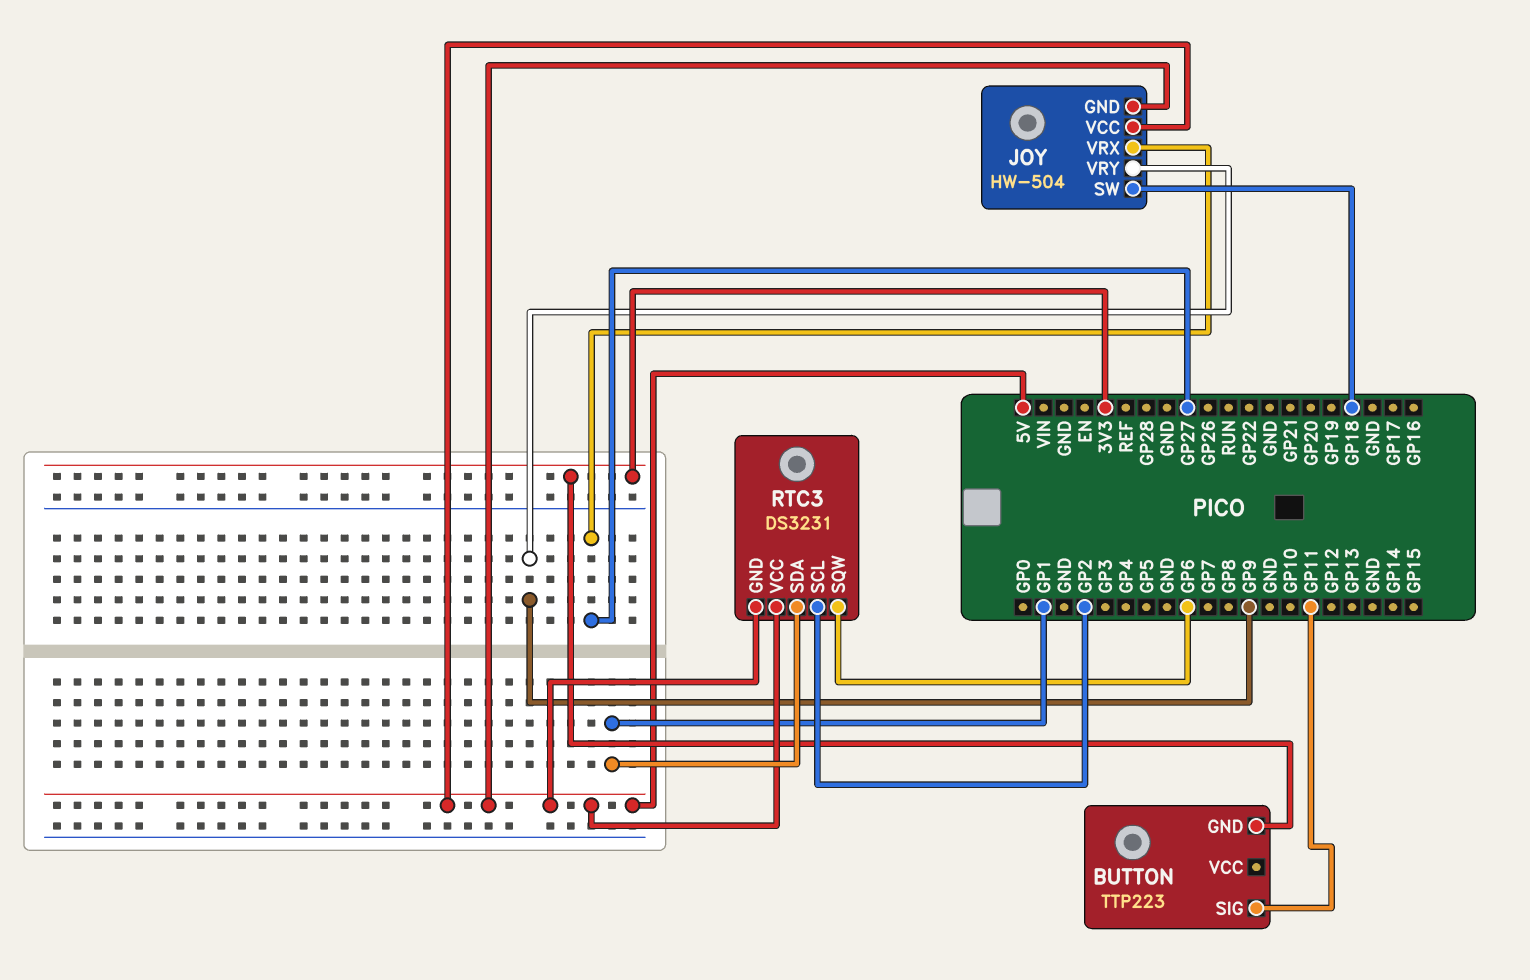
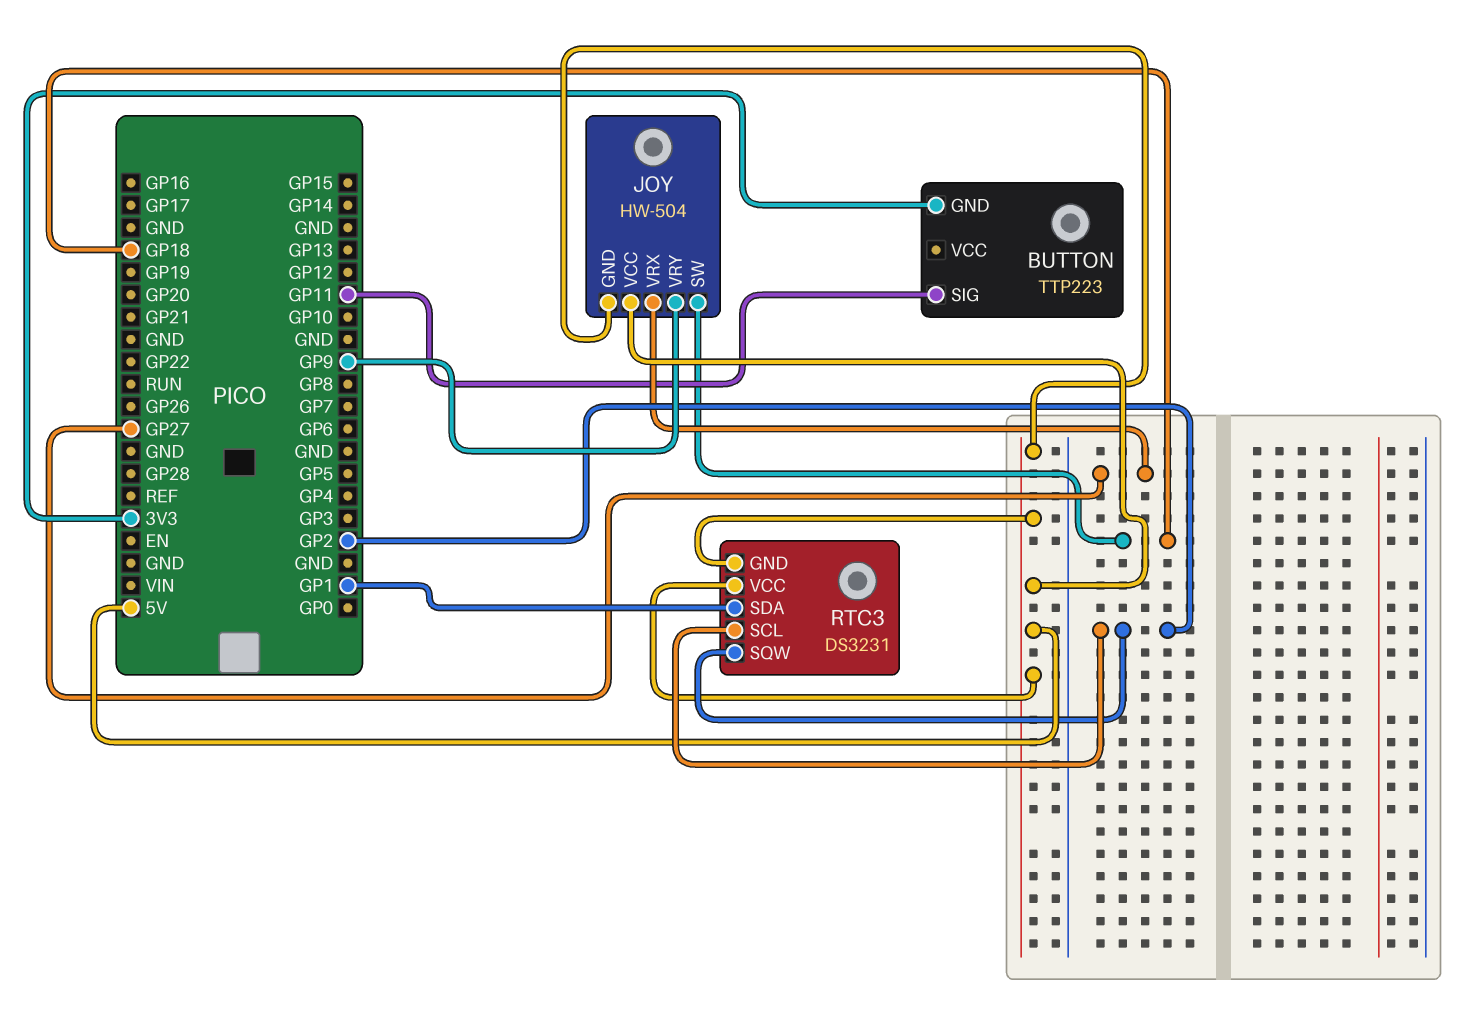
RTC3 pin SQW: GP6 -> GP2

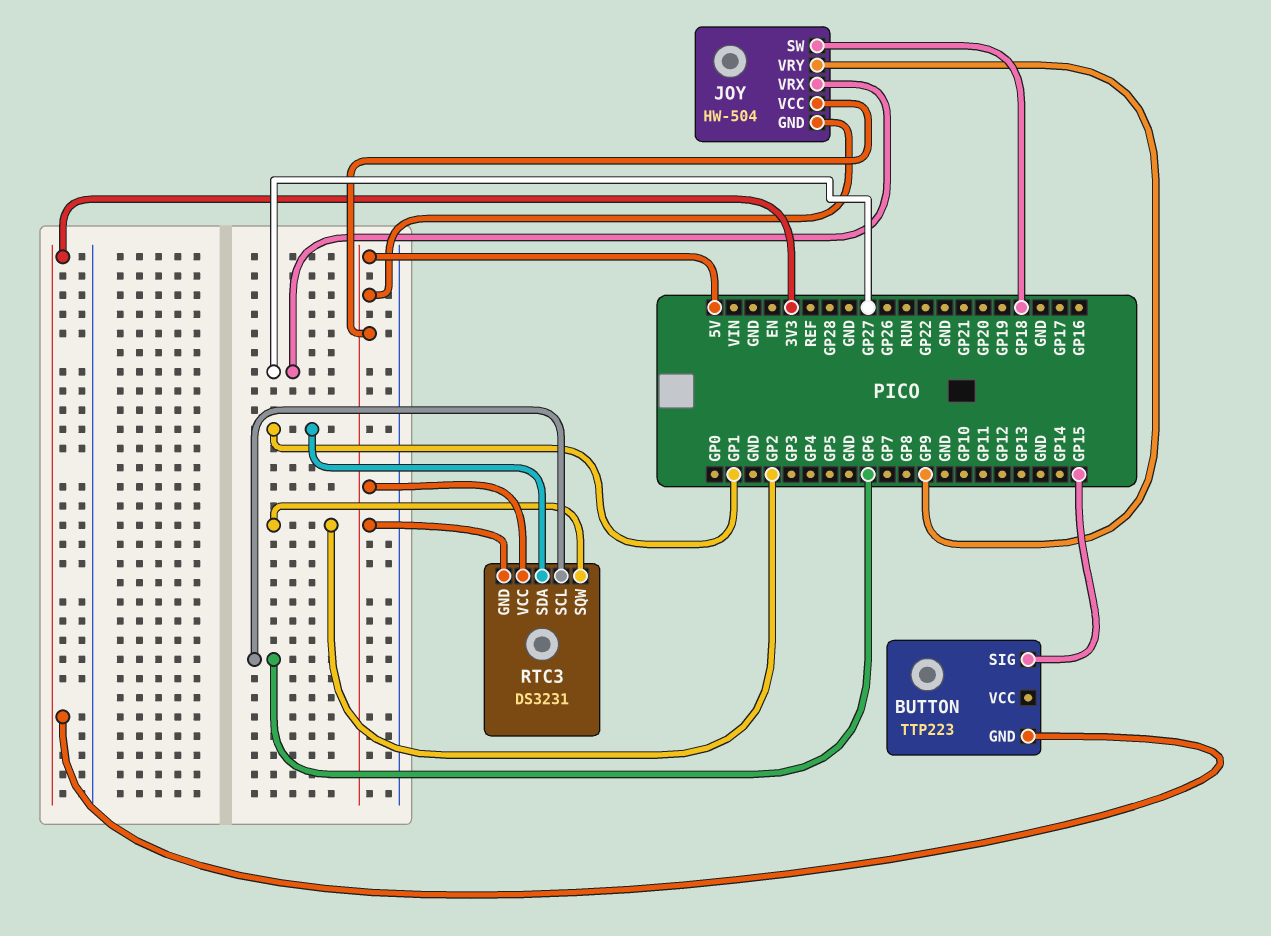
BUTTON pin SIG: GP11 -> GP15
RTC3 pin SCL: GP2 -> GP6

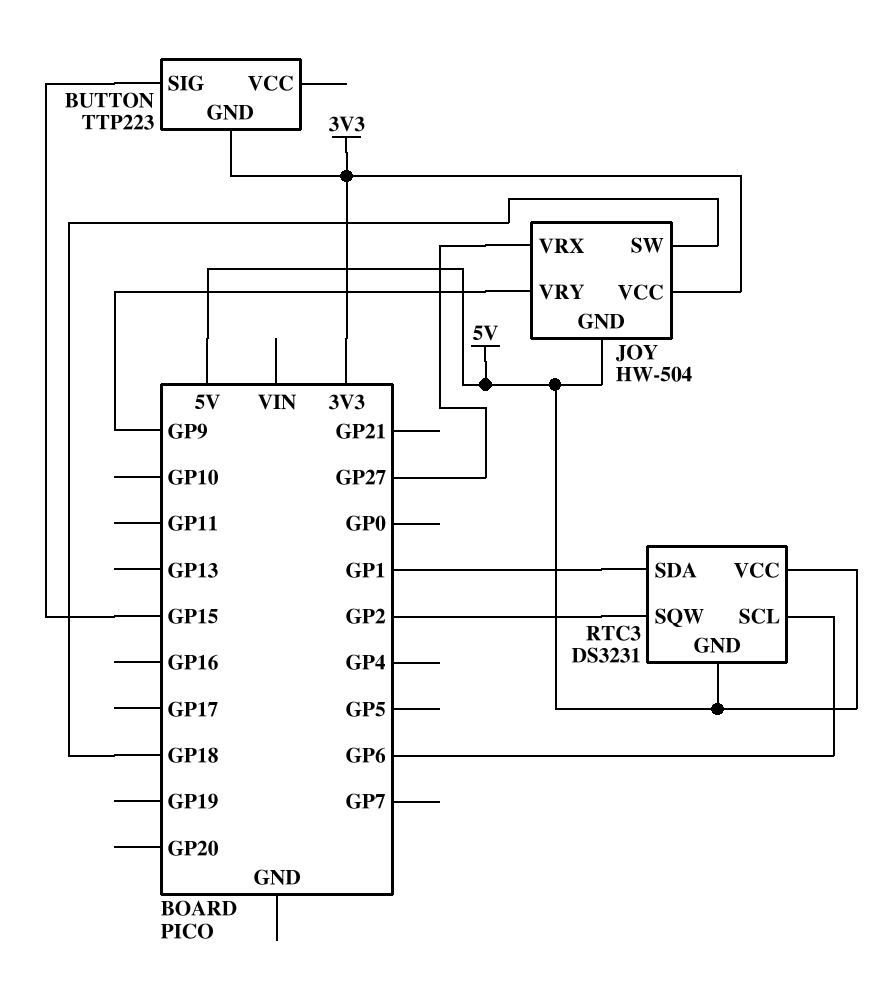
JOY pin VCC: 5V -> 3V3

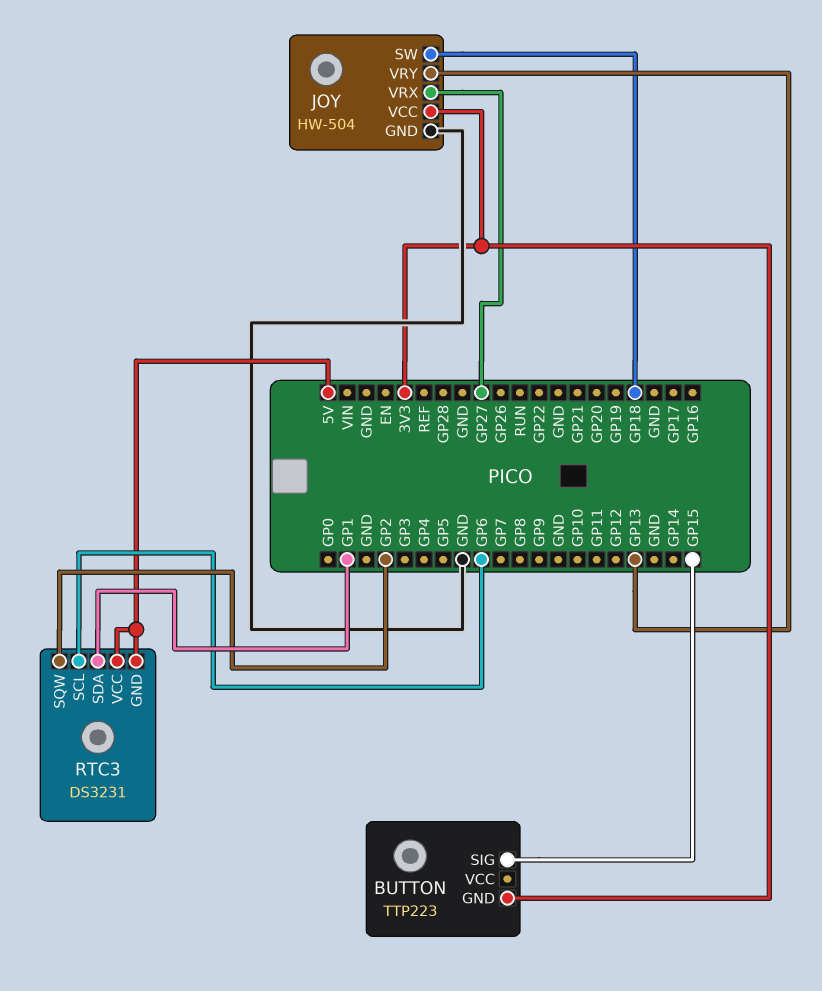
JOY pin GND: 5V -> GND
JOY pin VRY: GP9 -> GP13

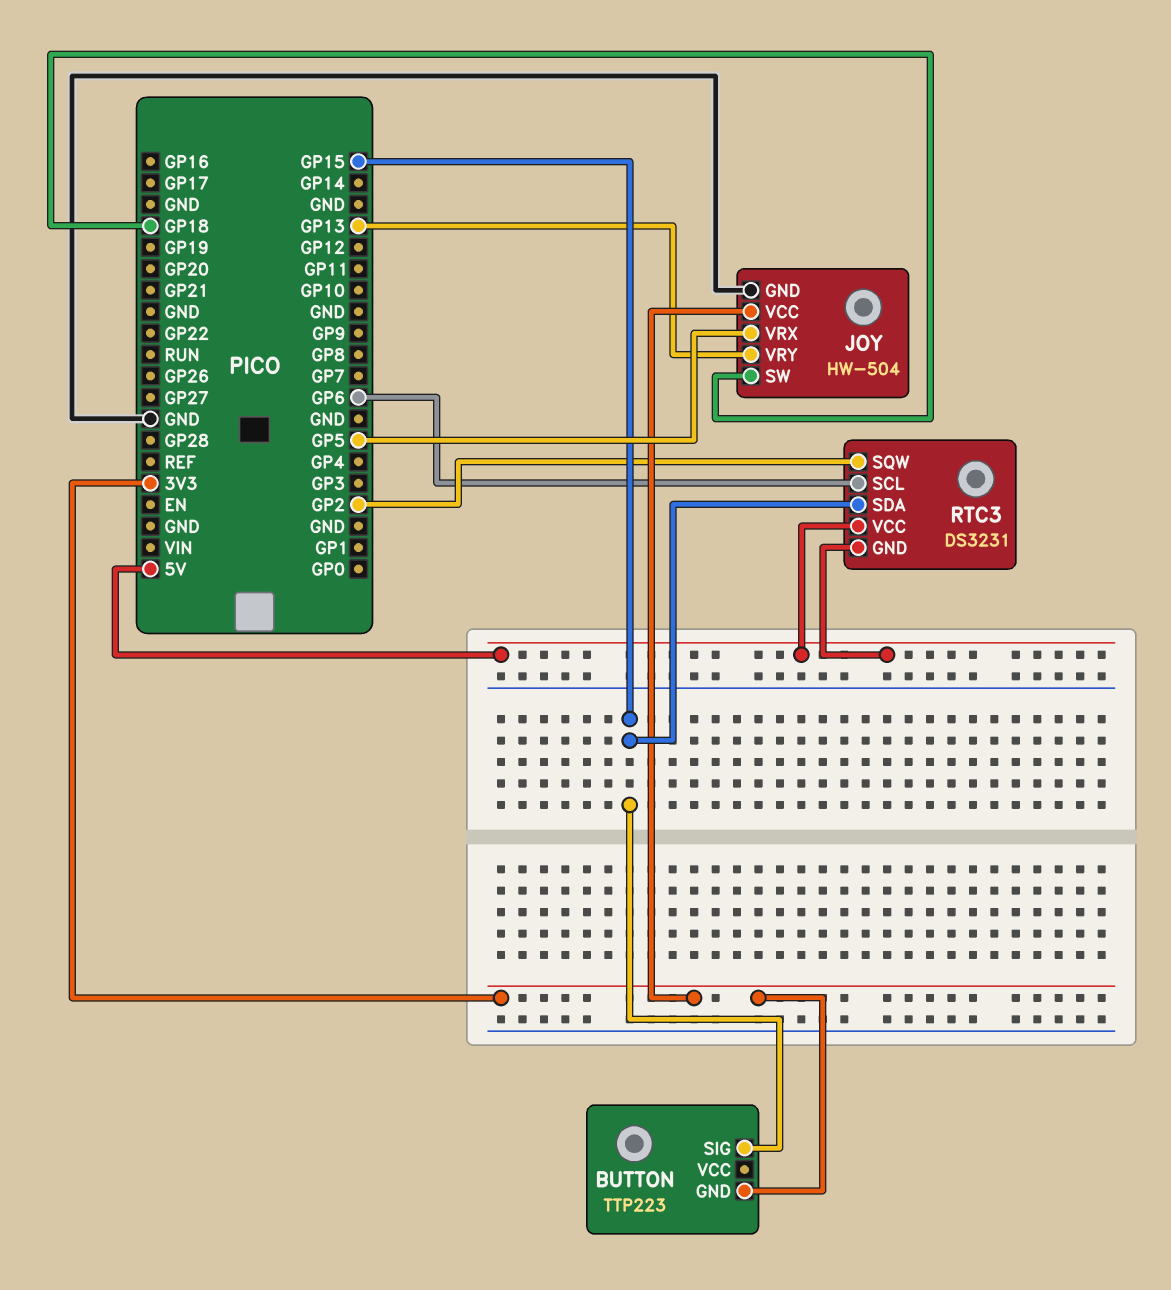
JOY pin VRX: GP27 -> GP5
RTC3 pin SDA: GP1 -> GP15

